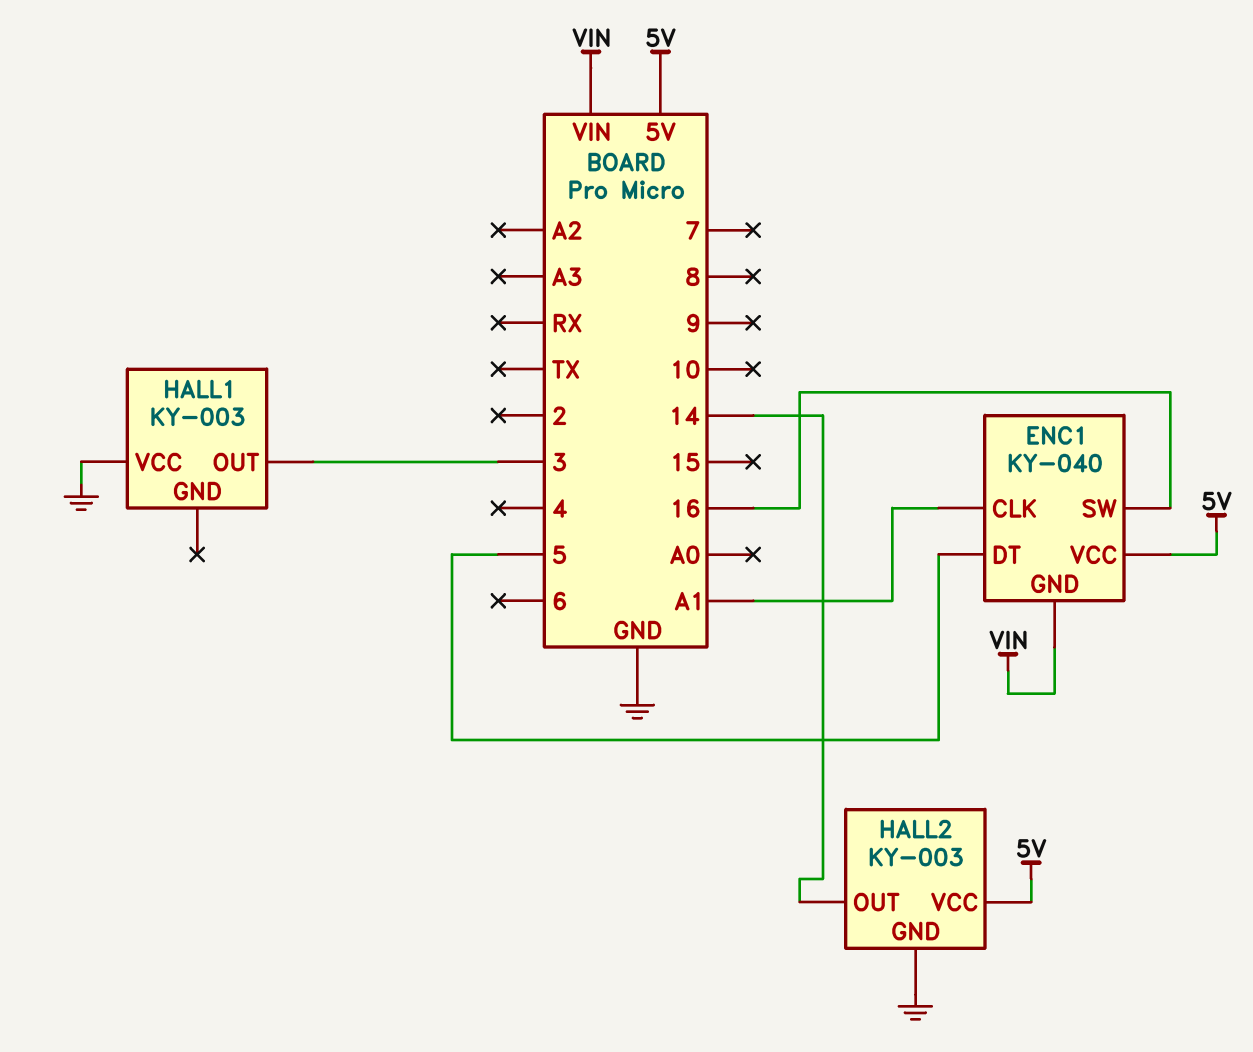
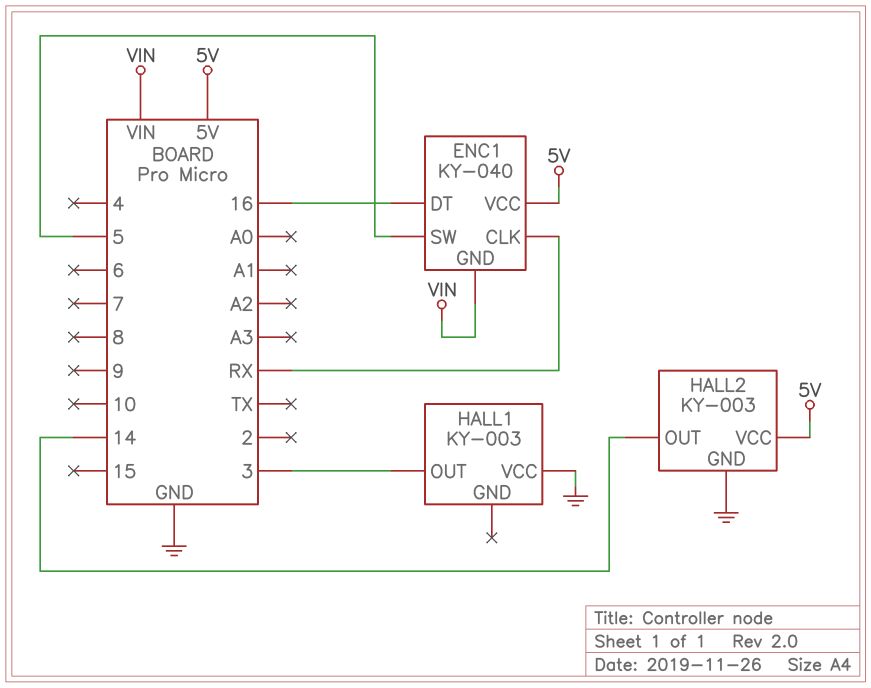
ENC1 pin CLK: A1 -> RX
ENC1 pin DT: 5 -> 16
ENC1 pin SW: 16 -> 5

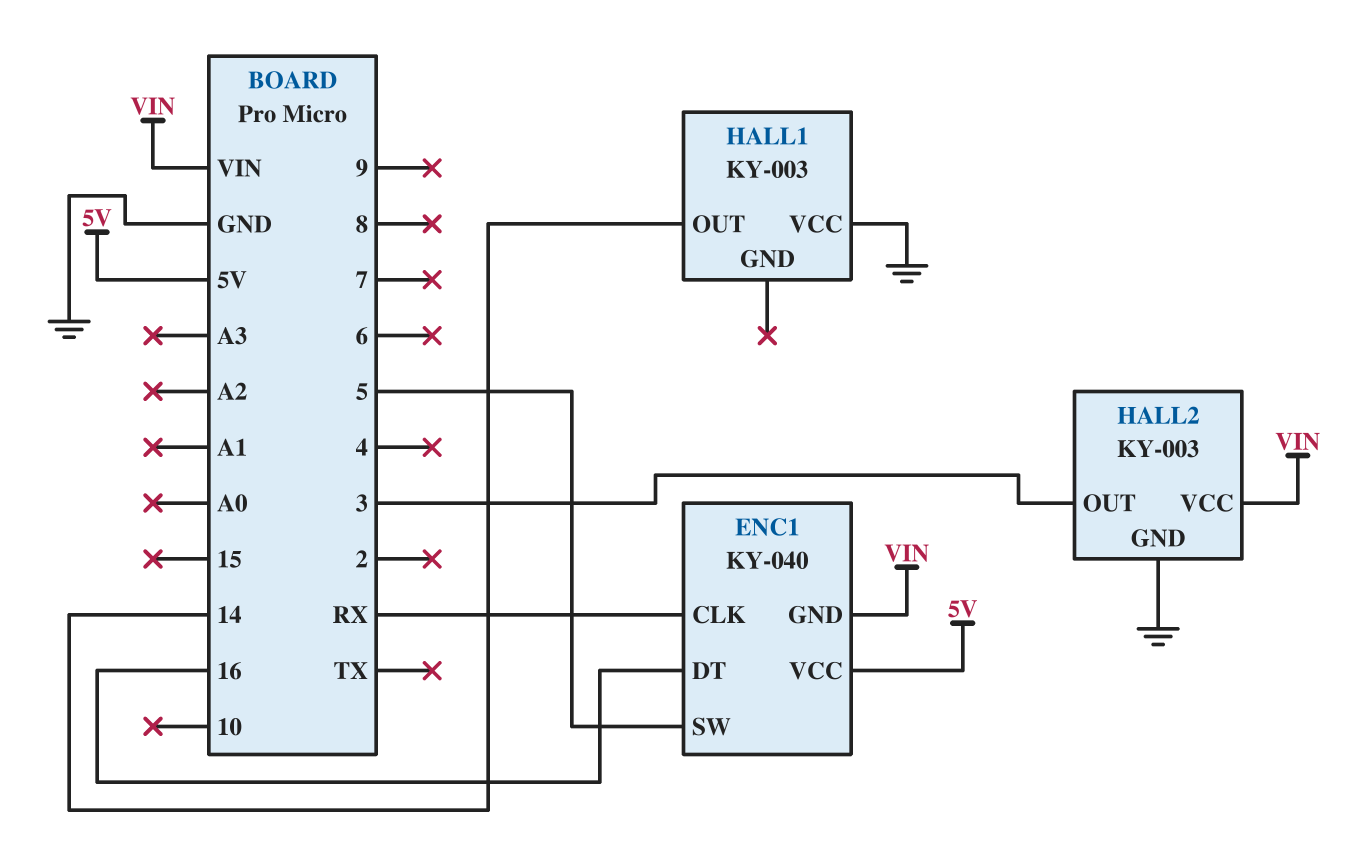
HALL1 pin OUT: 3 -> 14
HALL2 pin OUT: 14 -> 3
HALL2 pin VCC: 5V -> VIN

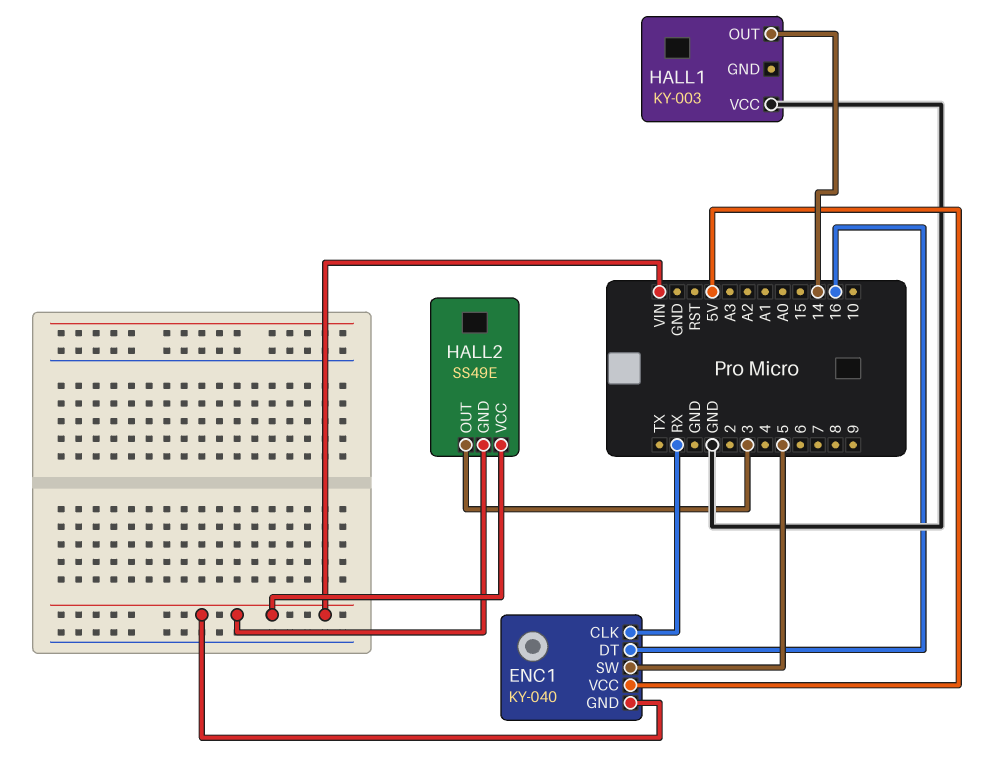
HALL2: KY-003 -> SS49E
HALL2 pin GND: GND -> VIN

